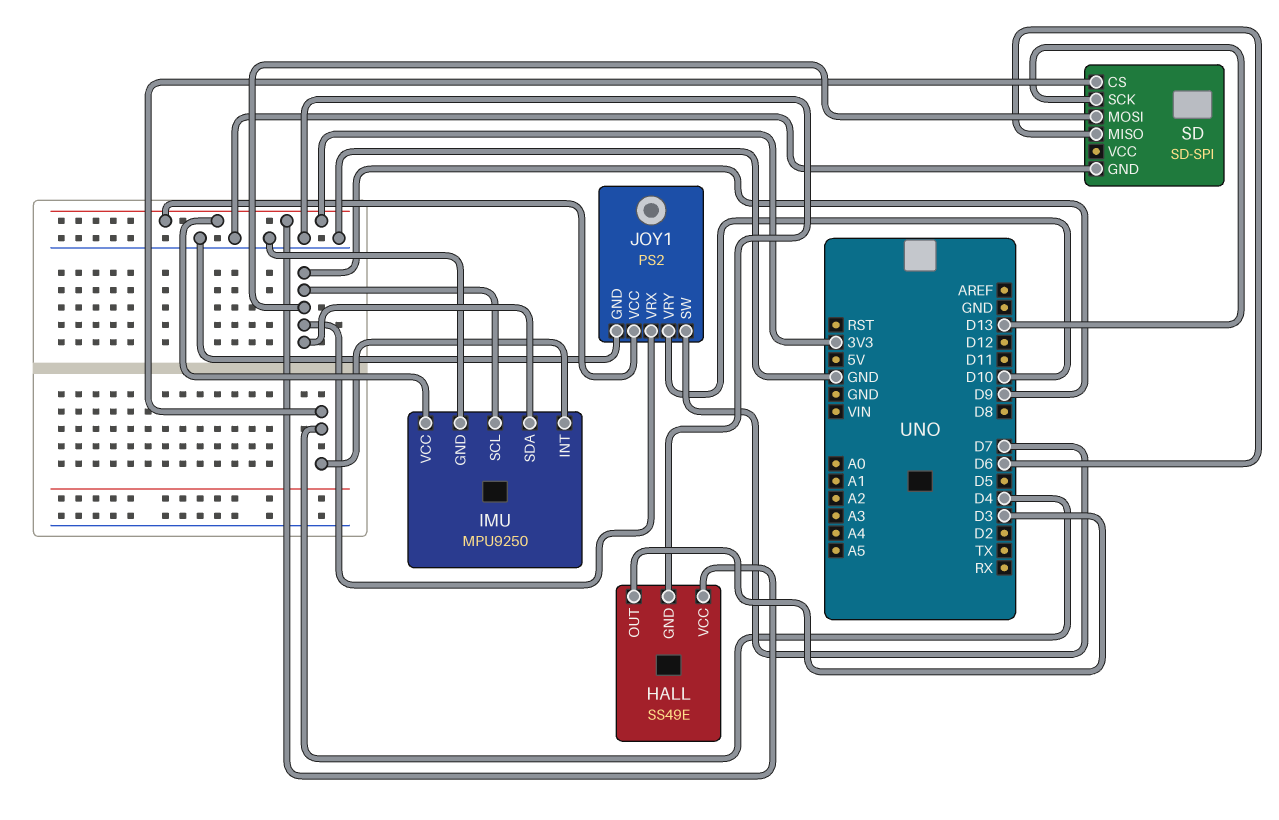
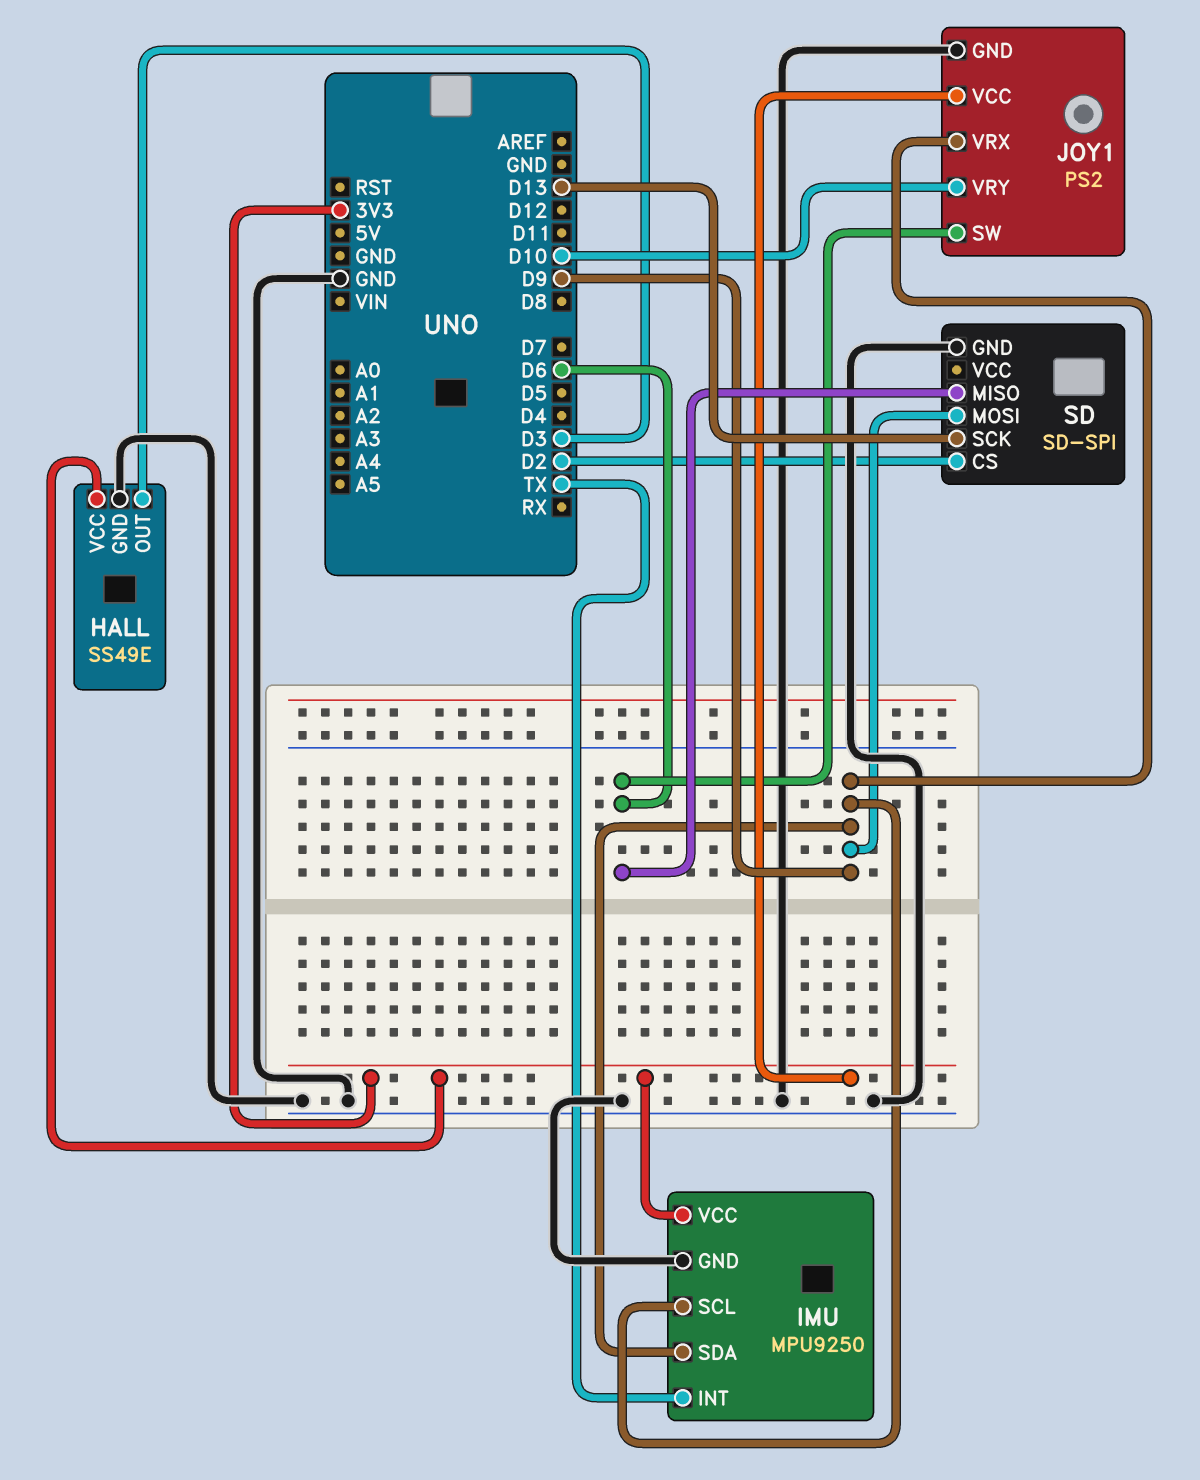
IMU pin INT: D4 -> TX
JOY1 pin SW: D7 -> D6
SD pin CS: D4 -> D2

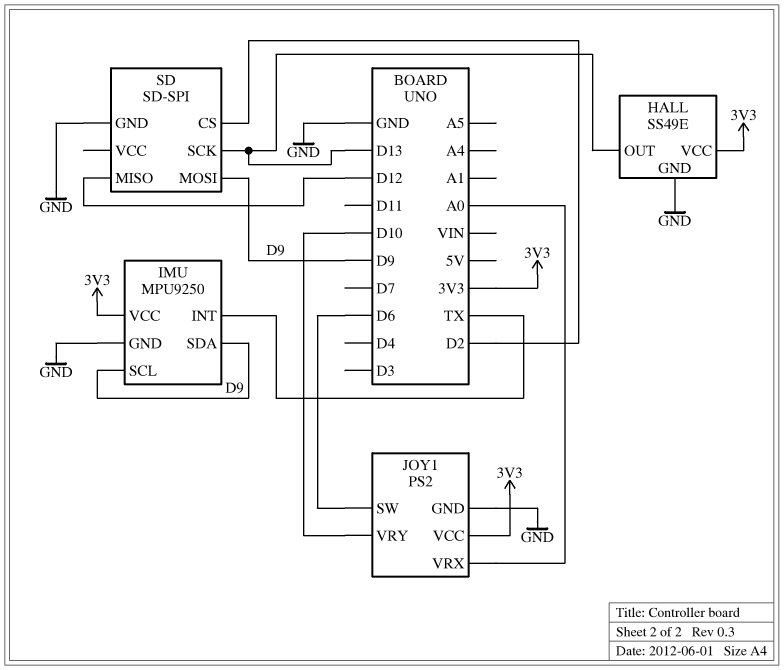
HALL pin OUT: D3 -> D13
JOY1 pin VRX: D9 -> A0
SD pin MISO: D6 -> D12

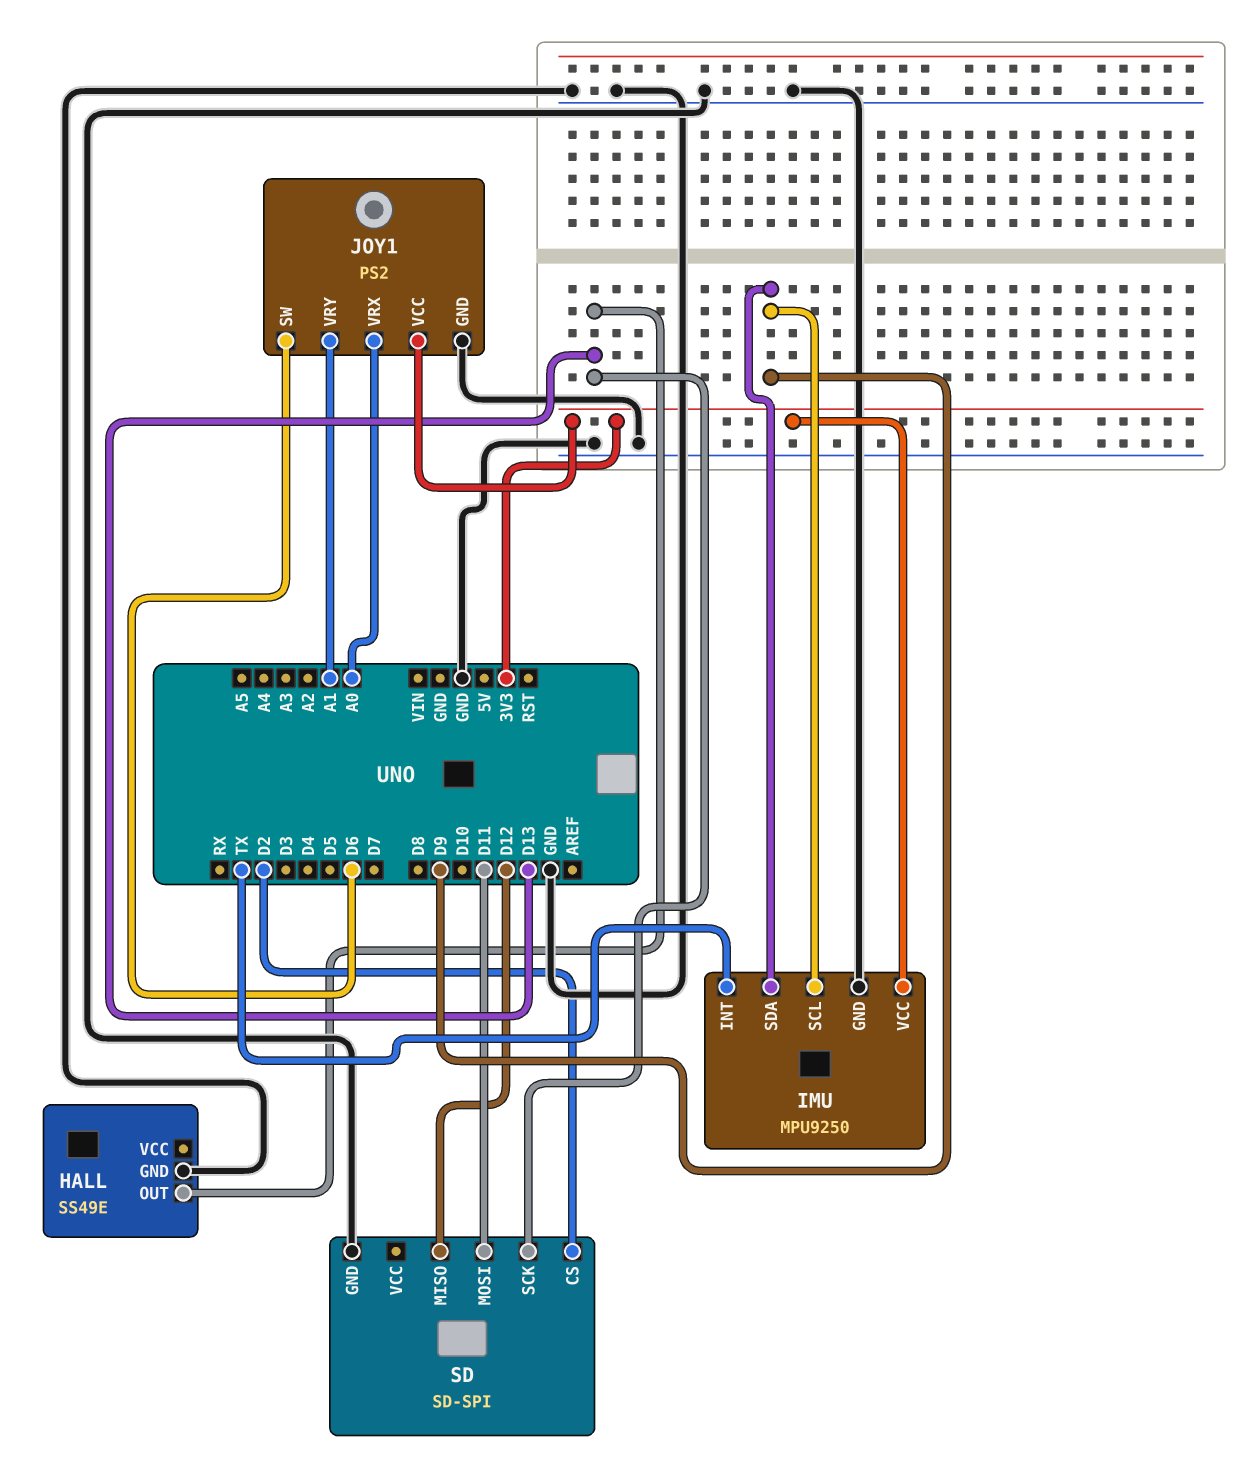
HALL pin VCC: 3V3 -> none
JOY1 pin VRY: D10 -> A1
SD pin MOSI: D9 -> D11

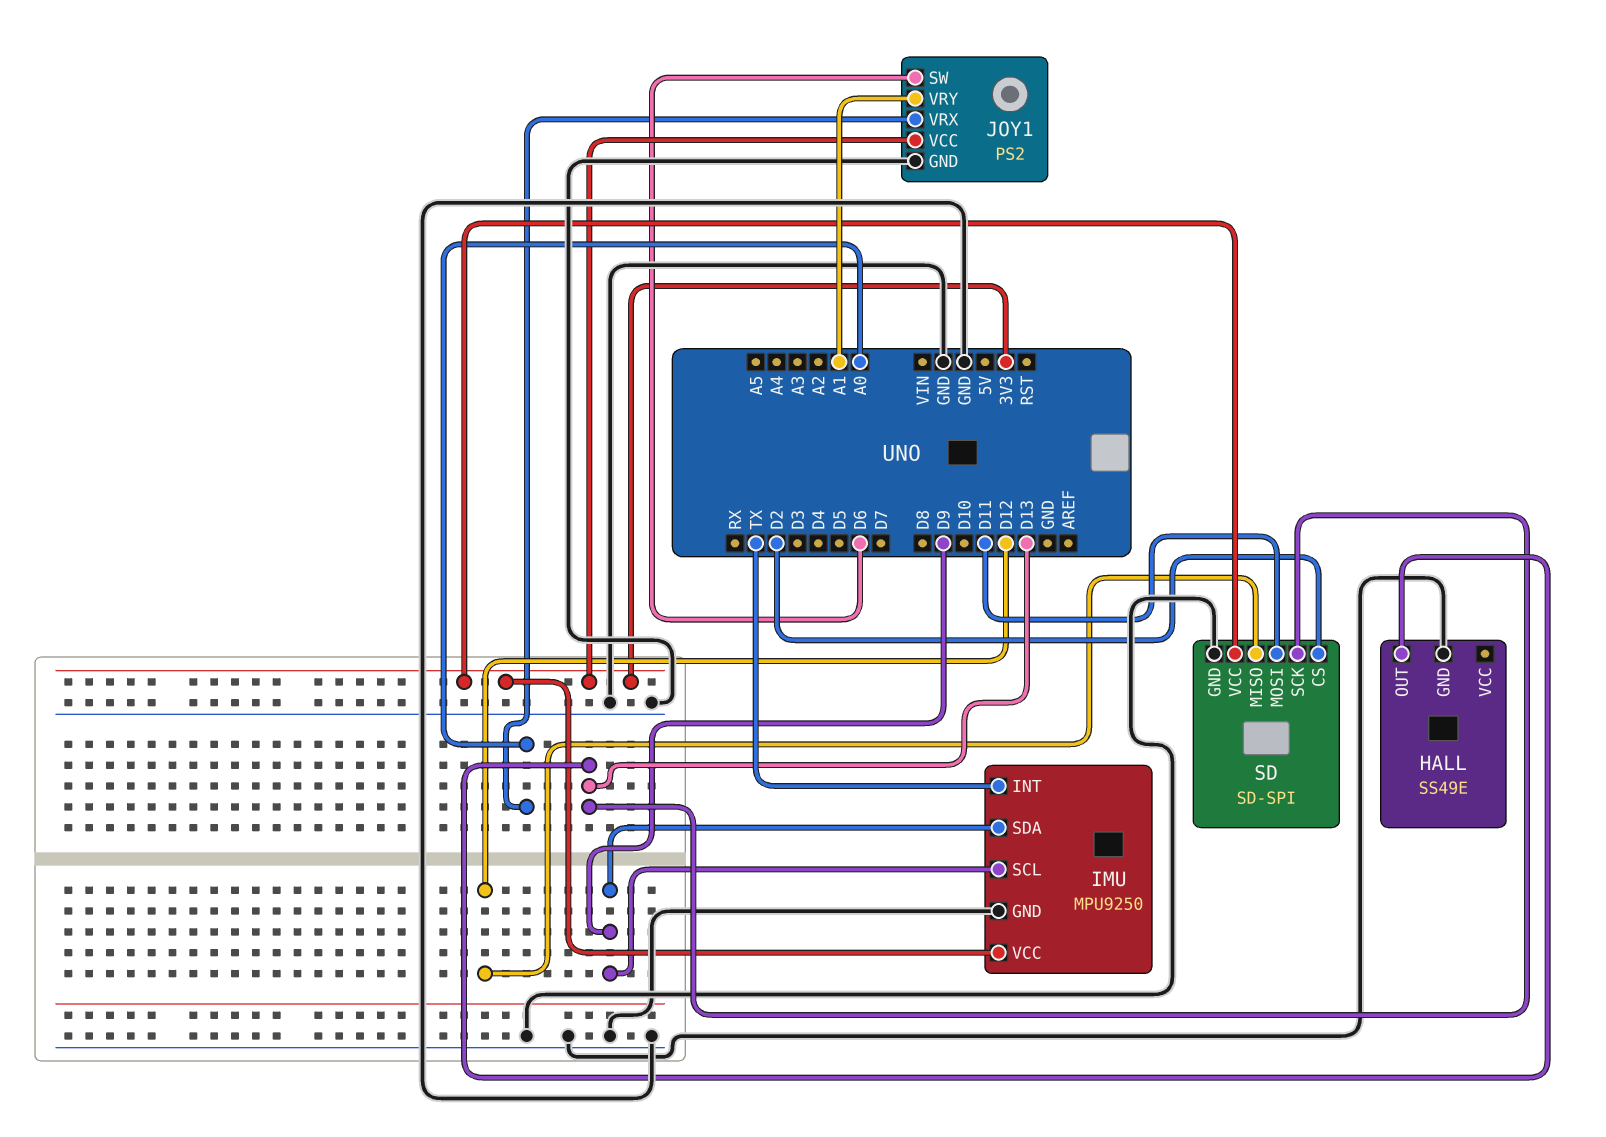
SD pin VCC: none -> 3V3

